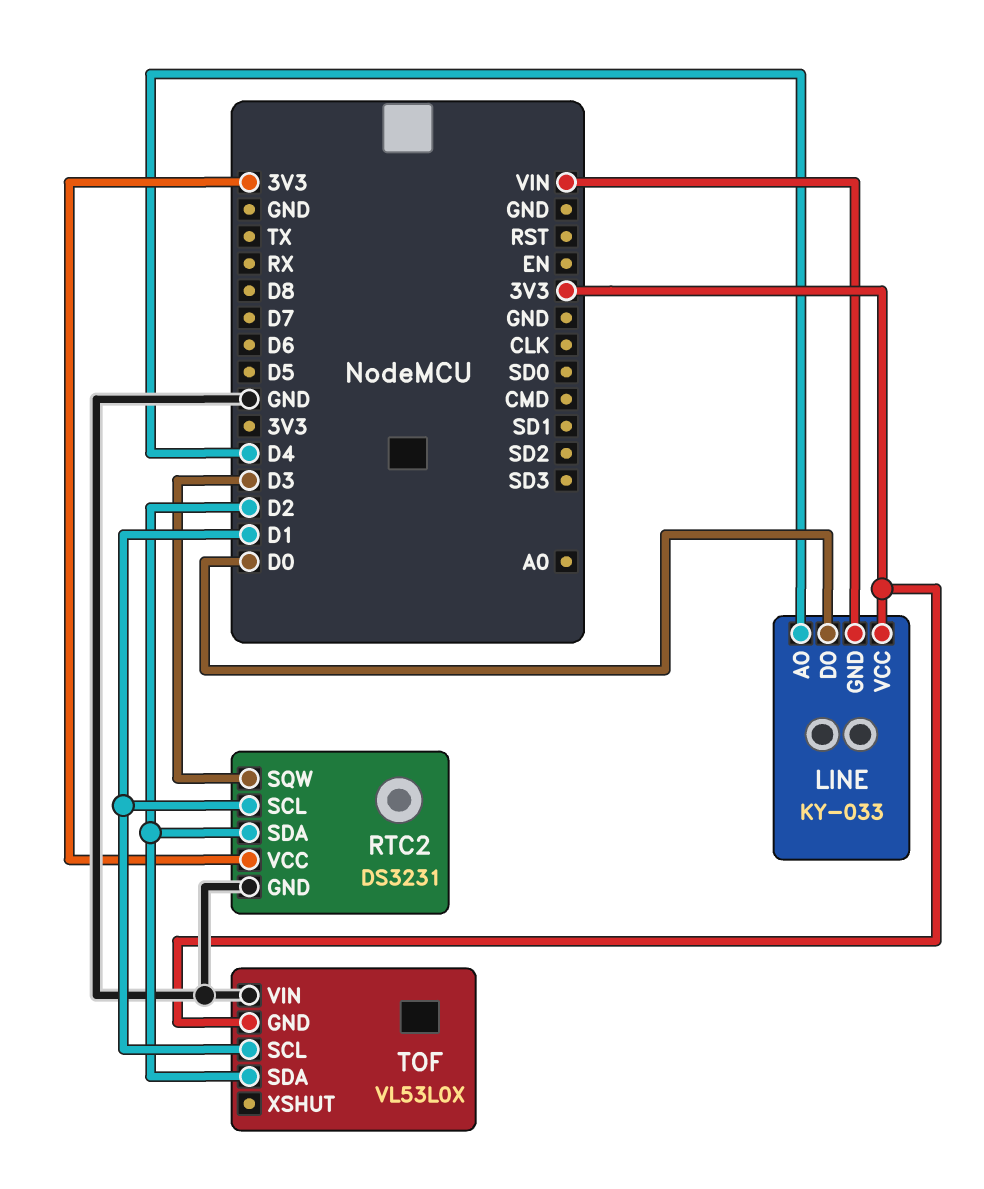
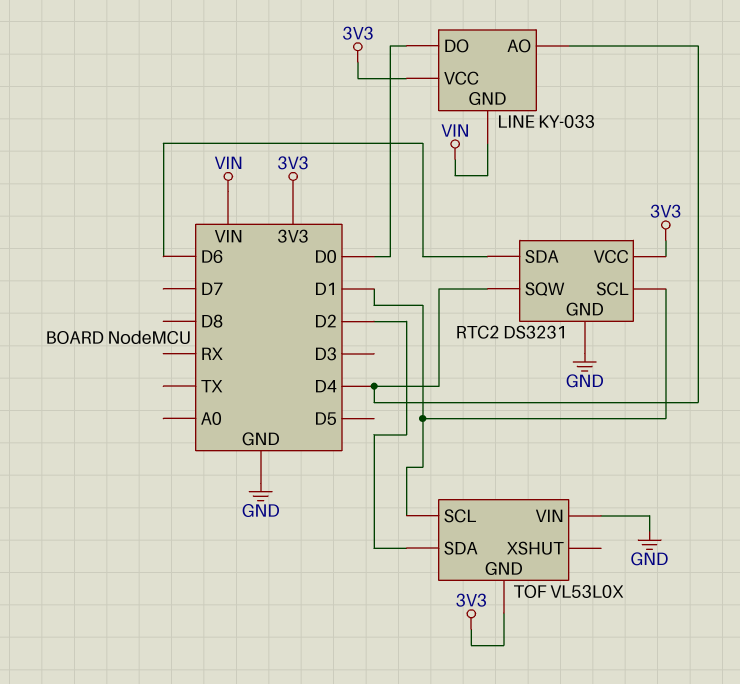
RTC2 pin SDA: D2 -> D6
RTC2 pin SQW: D3 -> D4

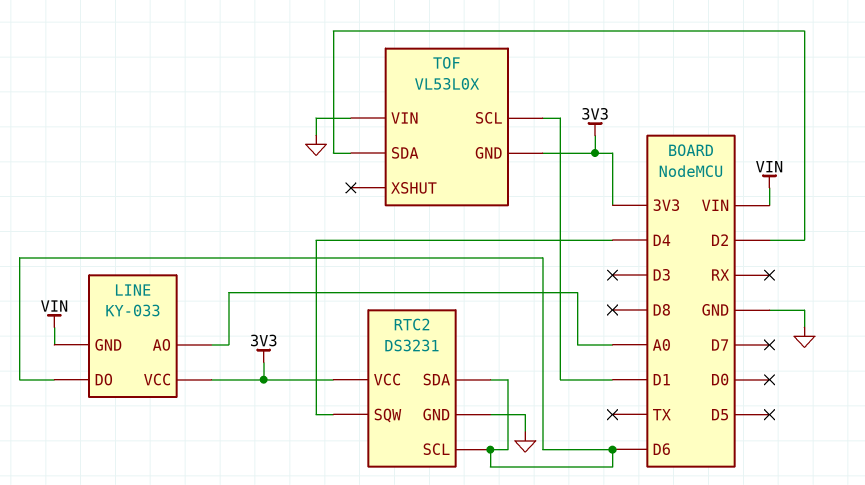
LINE pin AO: D4 -> A0
LINE pin DO: D0 -> D6
RTC2 pin SCL: D1 -> D6

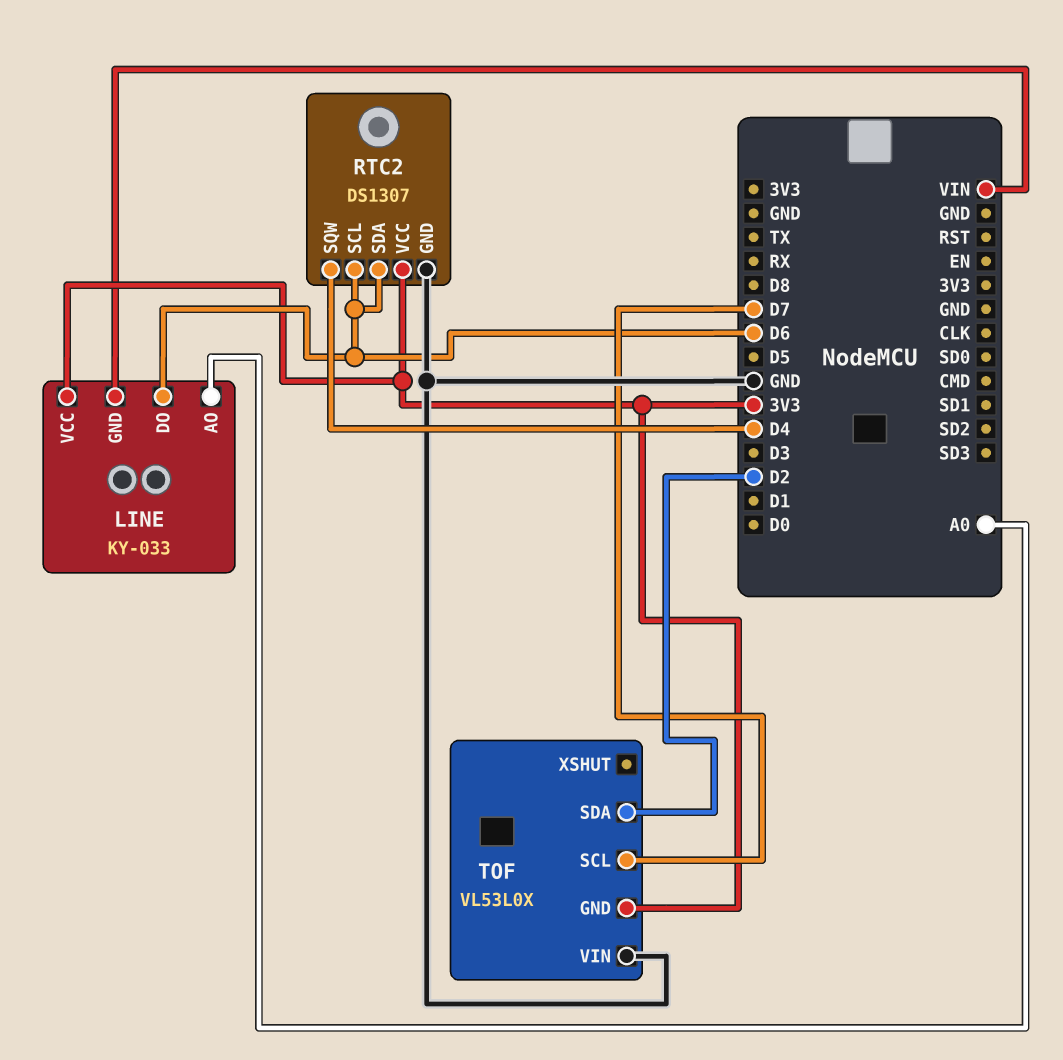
RTC2: DS3231 -> DS1307
TOF pin SCL: D1 -> D7

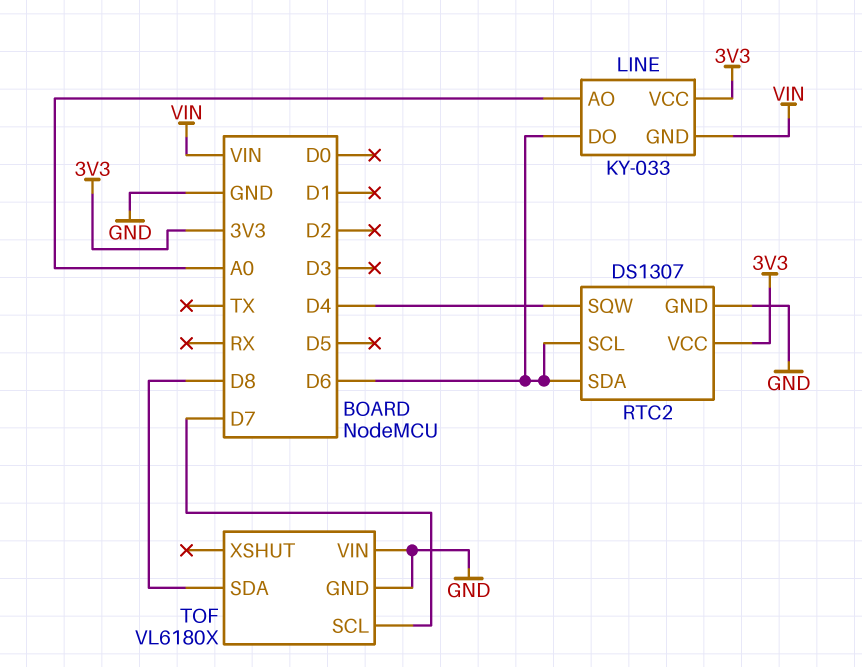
TOF: VL53L0X -> VL6180X
TOF pin GND: 3V3 -> GND
TOF pin SDA: D2 -> D8

